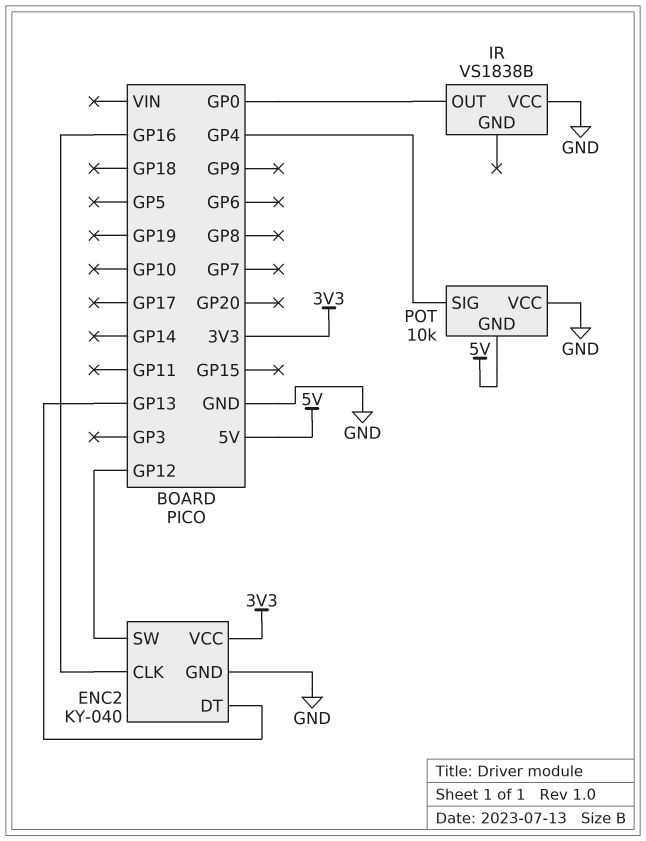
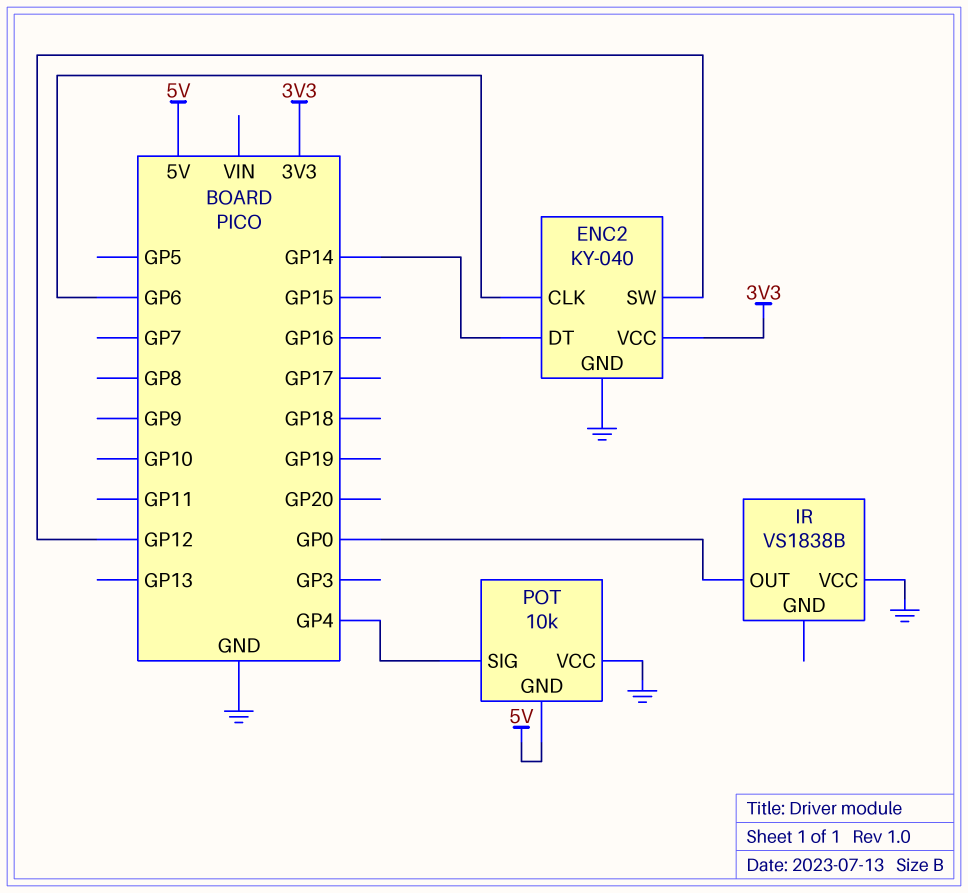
ENC2 pin CLK: GP16 -> GP6
ENC2 pin DT: GP13 -> GP14

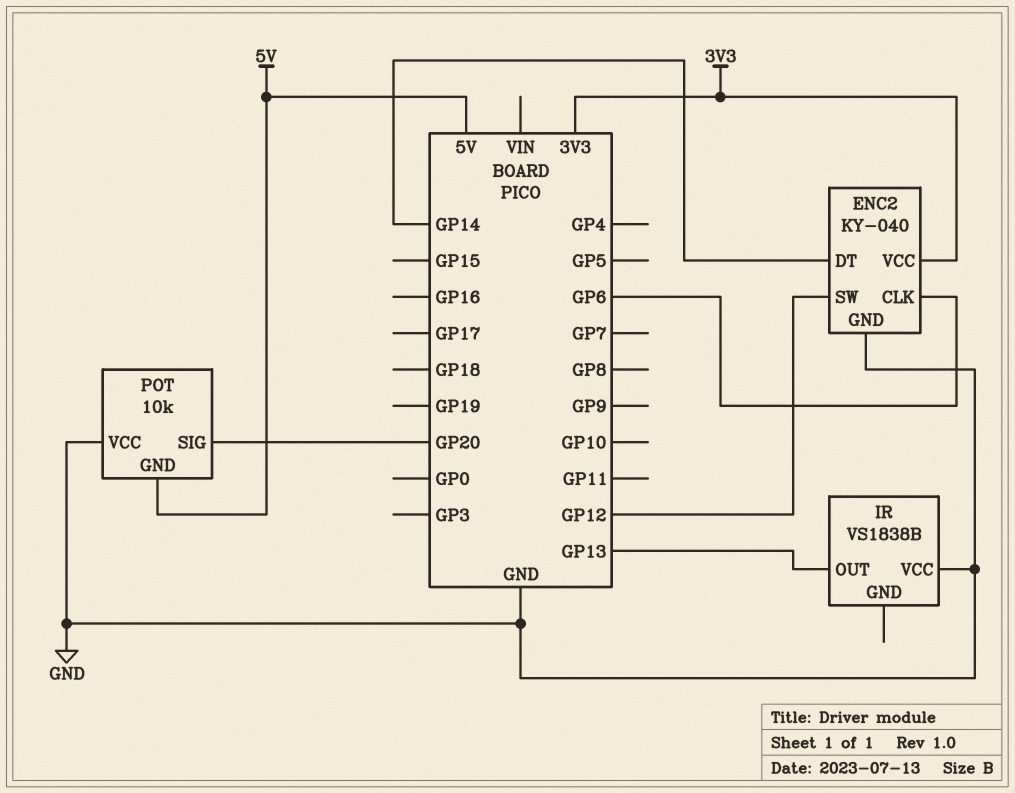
IR pin OUT: GP0 -> GP13
POT pin SIG: GP4 -> GP20

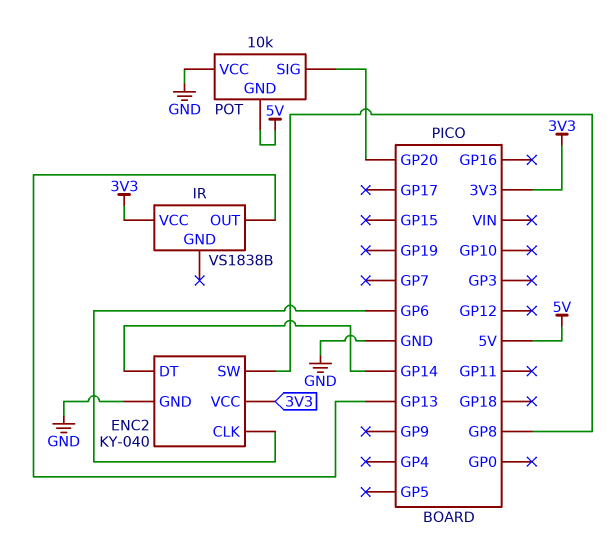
ENC2 pin SW: GP12 -> GP8
IR pin VCC: GND -> 3V3

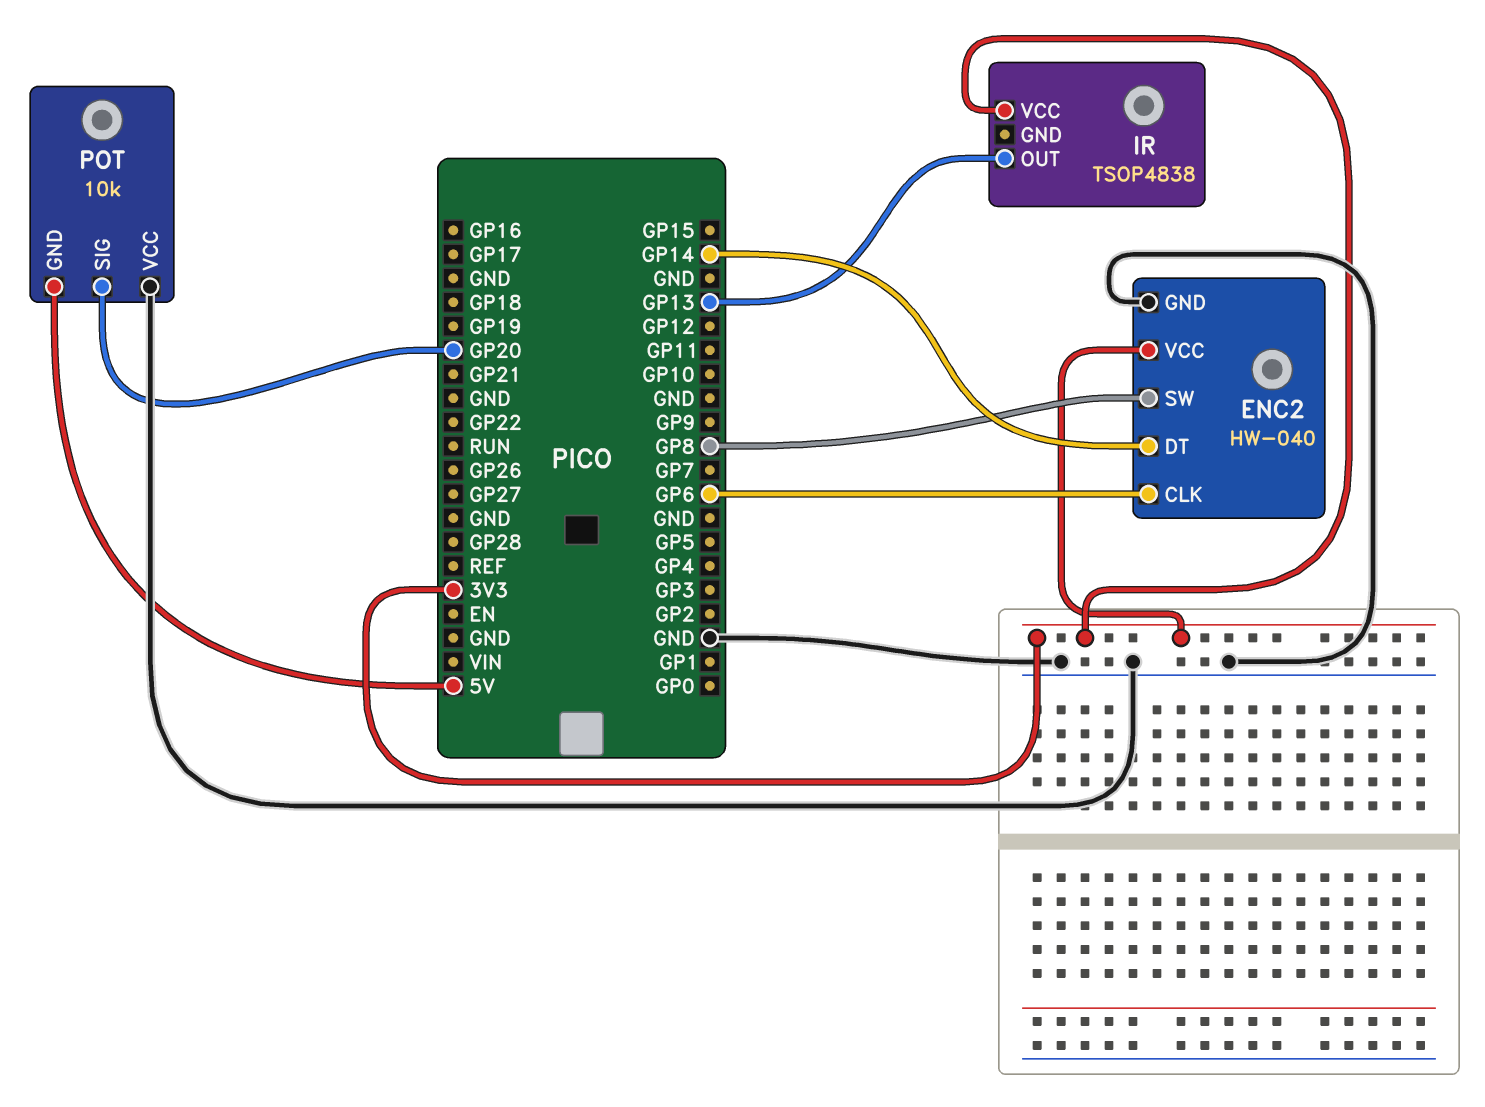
ENC2: KY-040 -> HW-040
IR: VS1838B -> TSOP4838

